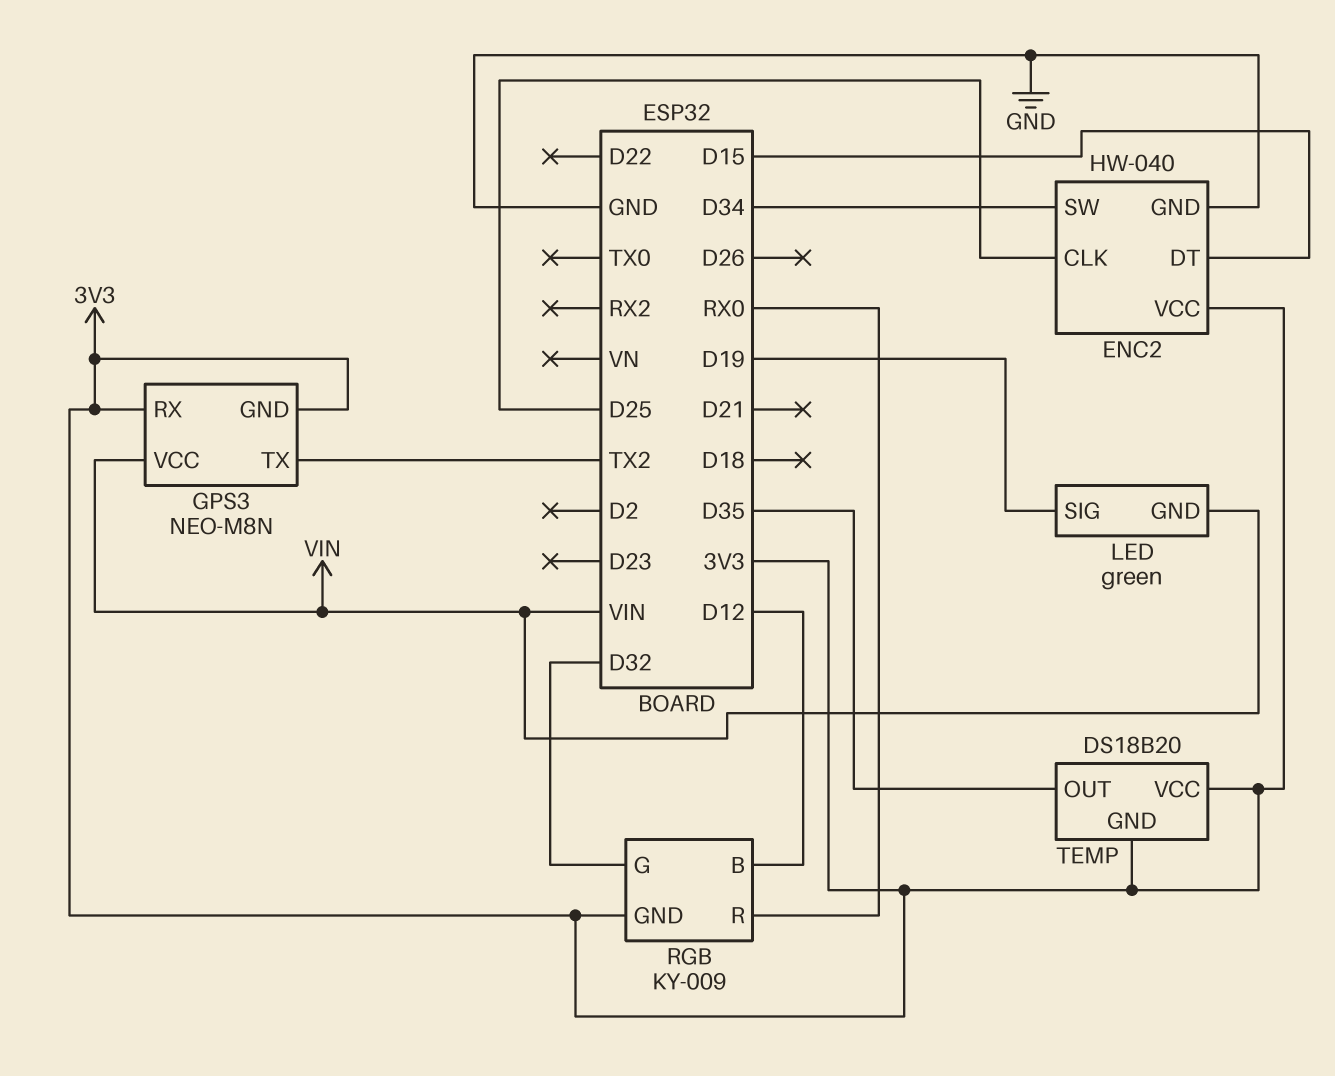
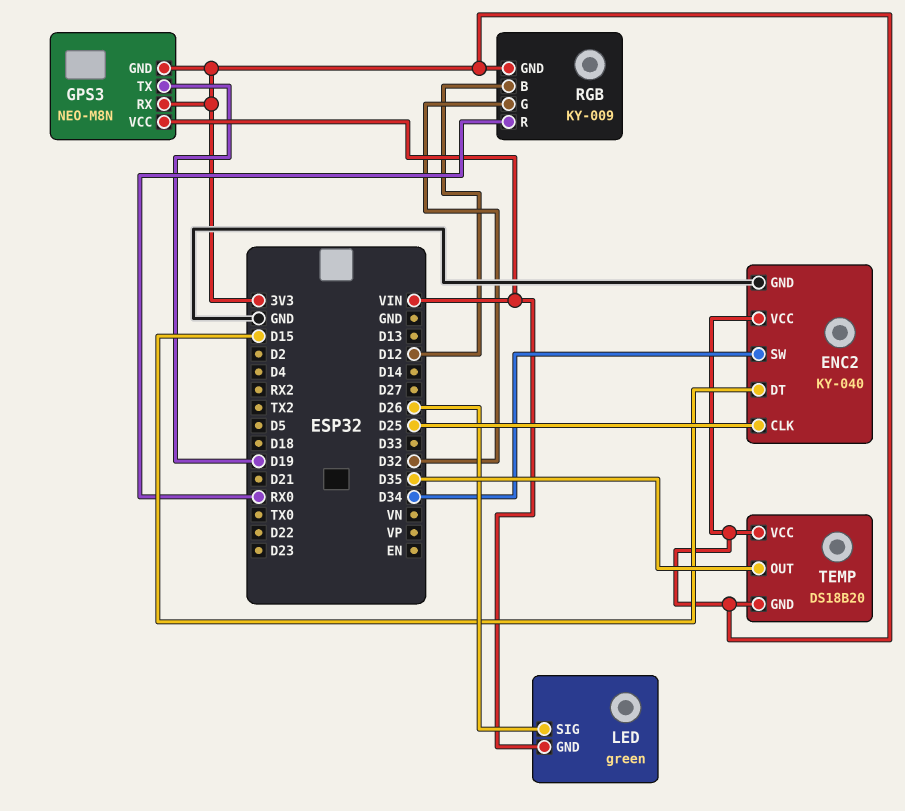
ENC2: HW-040 -> KY-040
GPS3 pin TX: TX2 -> D19
LED pin SIG: D19 -> D26

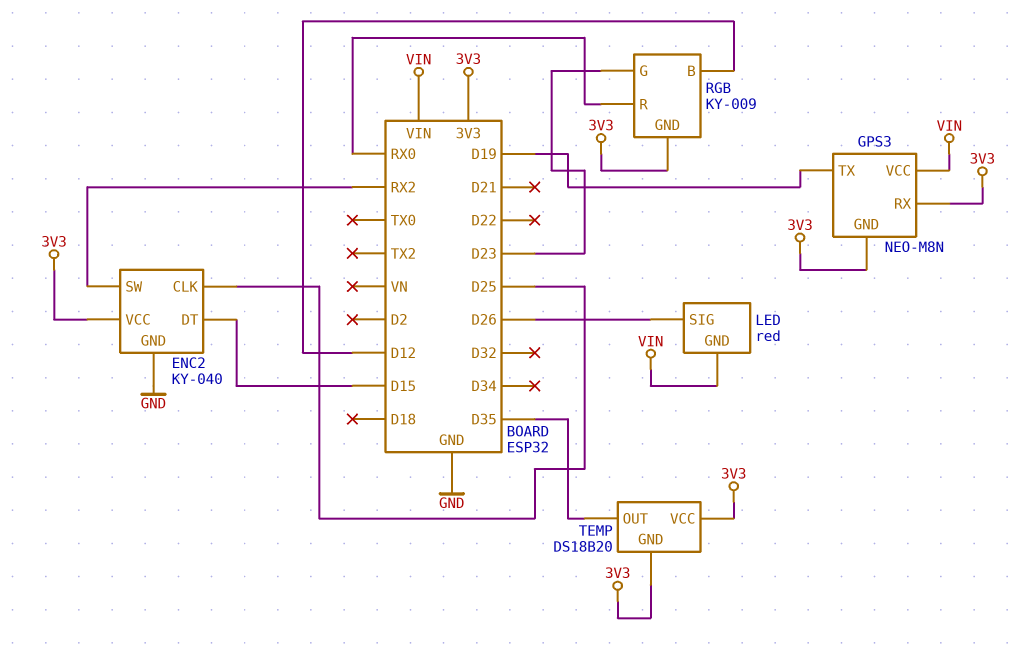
ENC2 pin SW: D34 -> RX2
LED: green -> red
RGB pin G: D32 -> D23

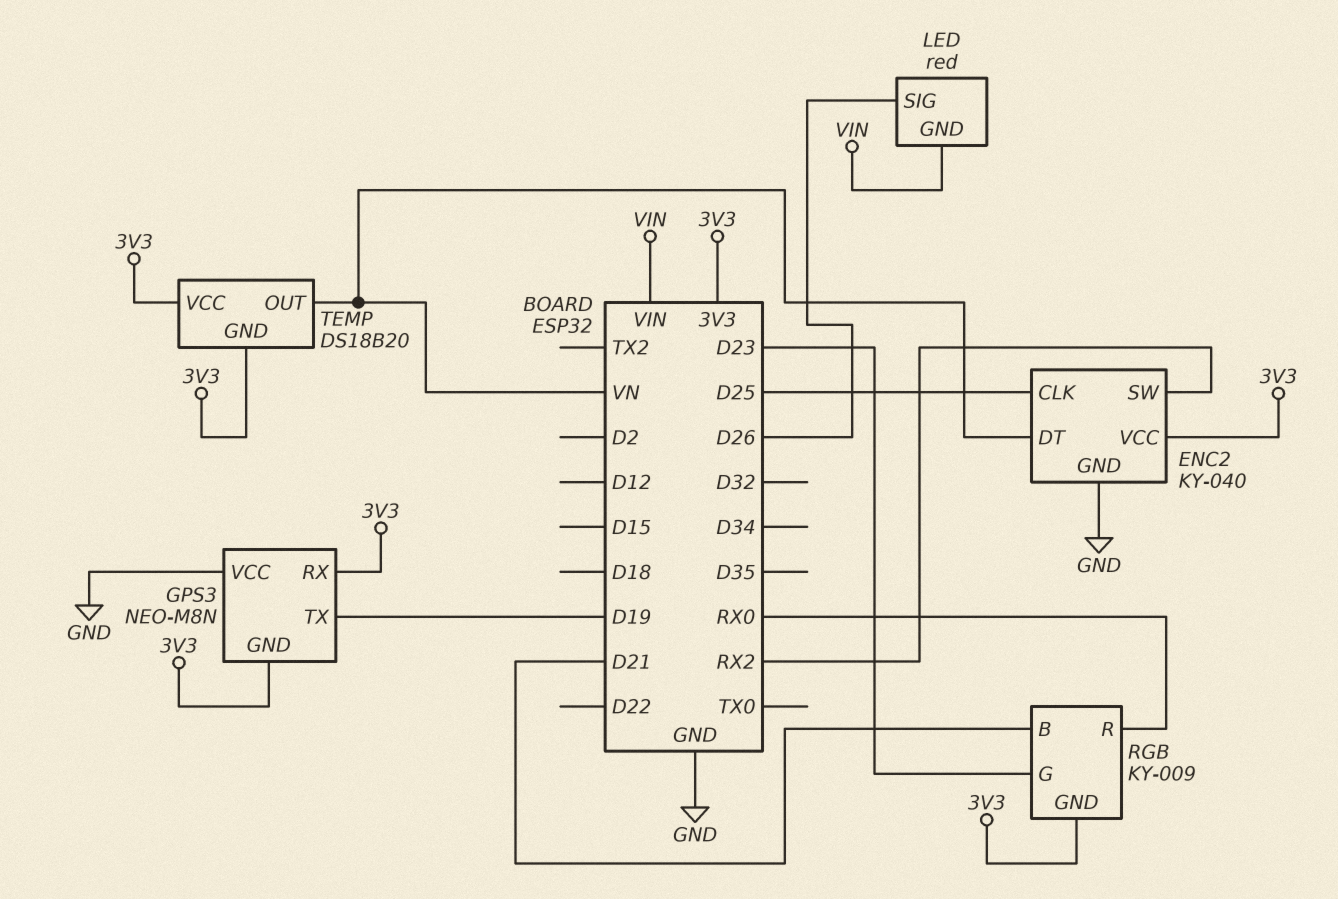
ENC2 pin DT: D15 -> VN
GPS3 pin VCC: VIN -> GND
RGB pin B: D12 -> D21
TEMP pin OUT: D35 -> VN

